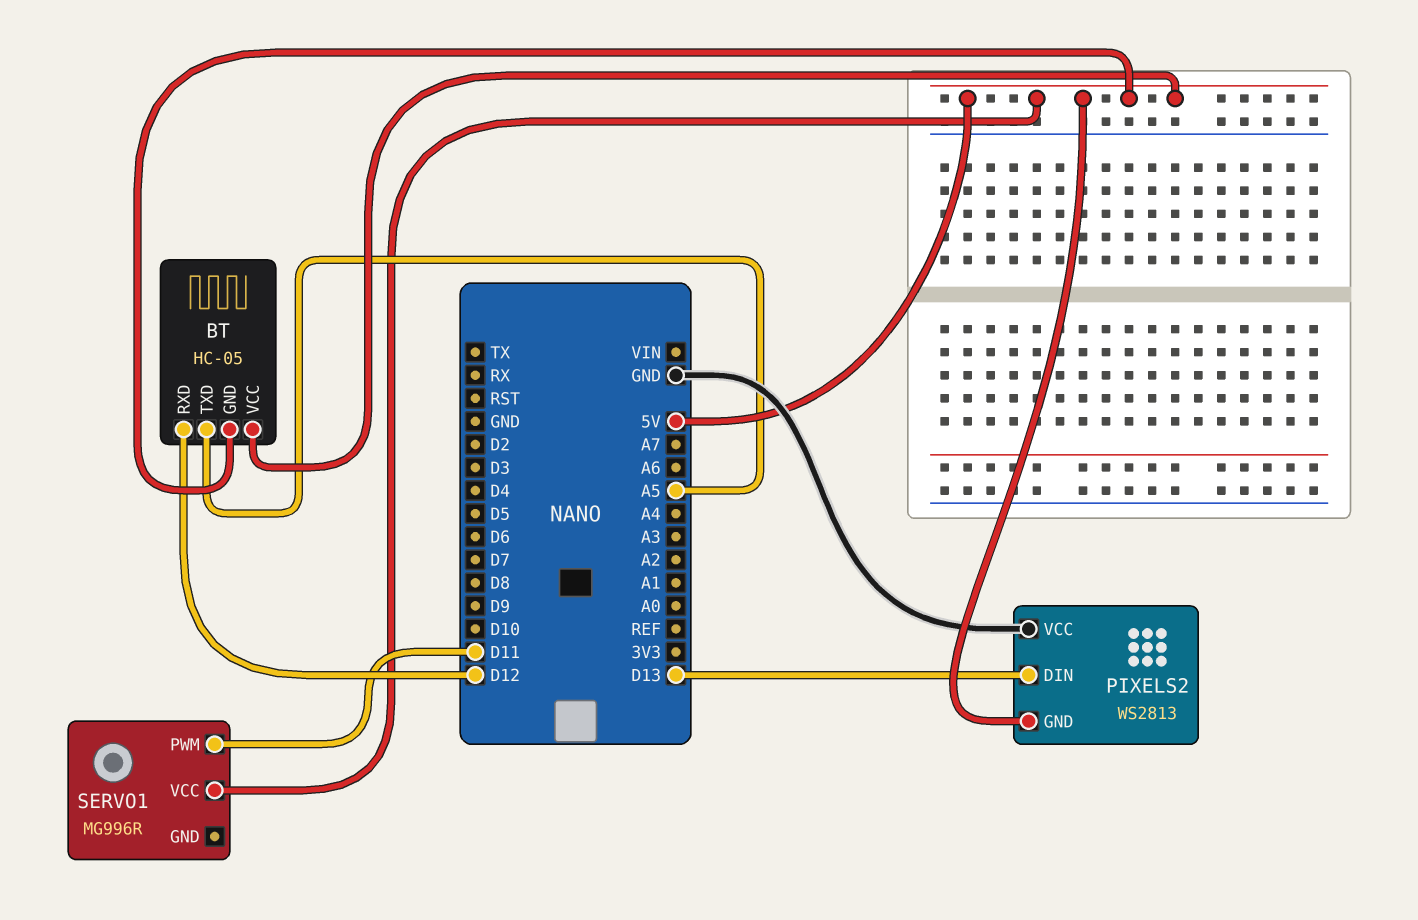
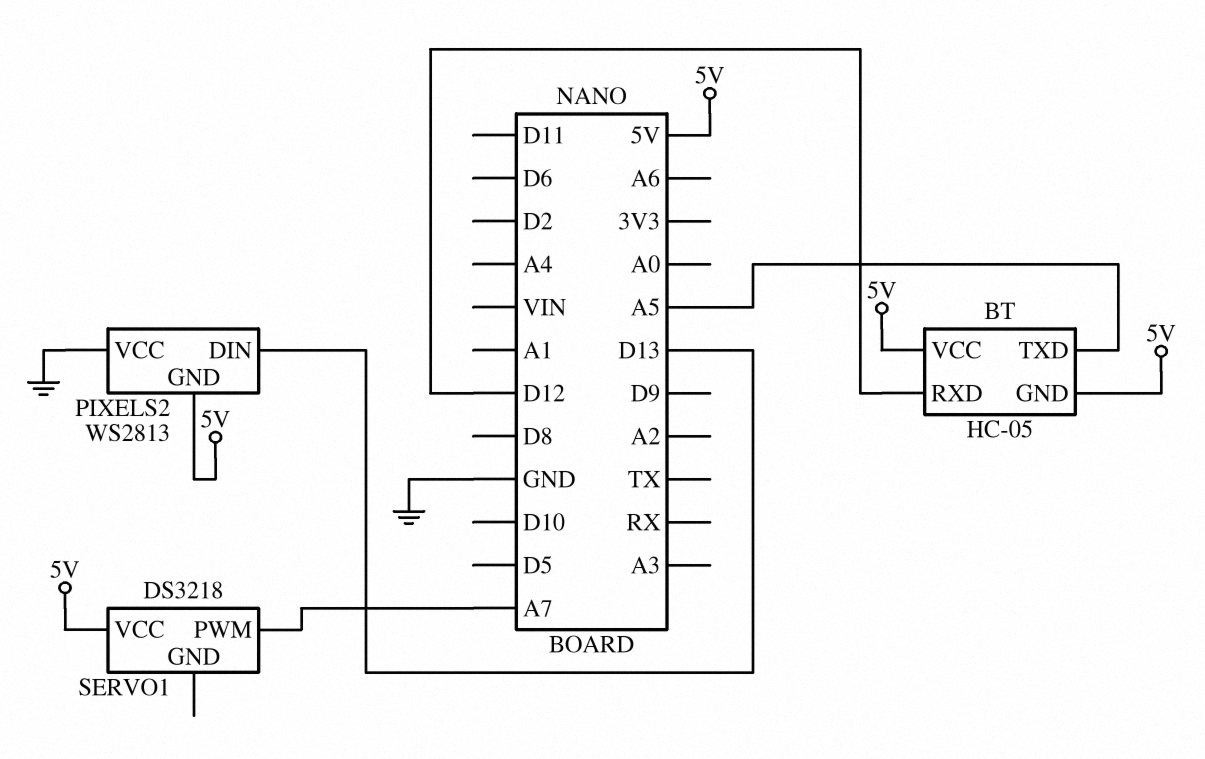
SERVO1: MG996R -> DS3218
SERVO1 pin PWM: D11 -> A7

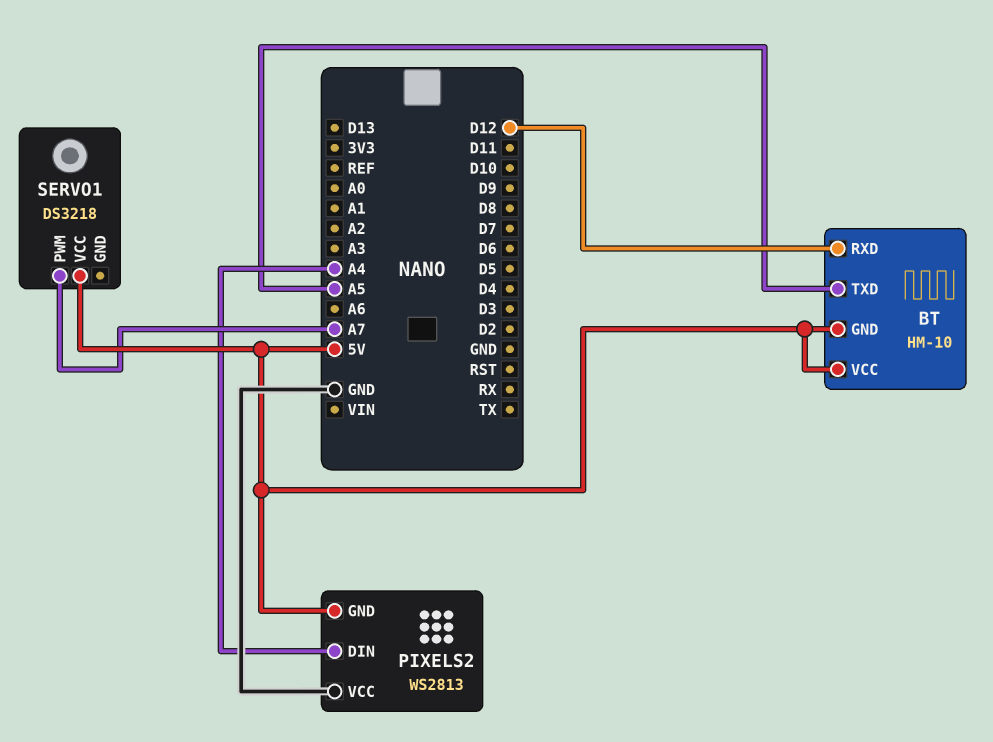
BT: HC-05 -> HM-10
PIXELS2 pin DIN: D13 -> A4

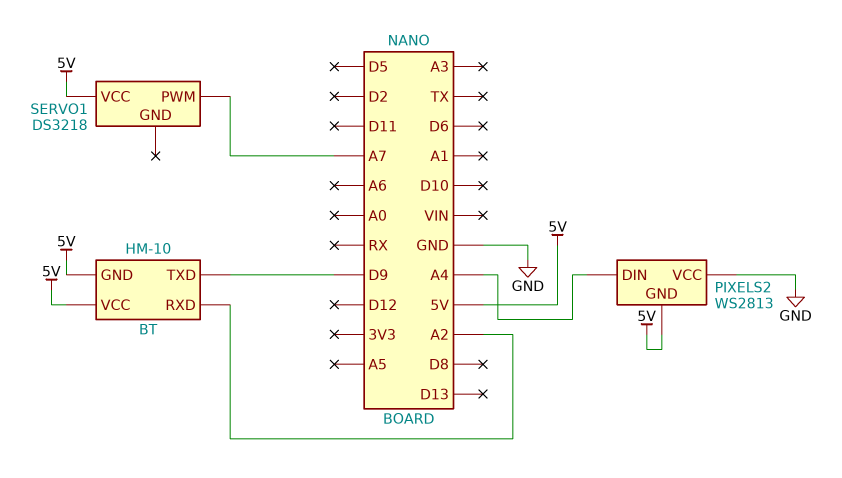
BT pin RXD: D12 -> A2
BT pin TXD: A5 -> D9

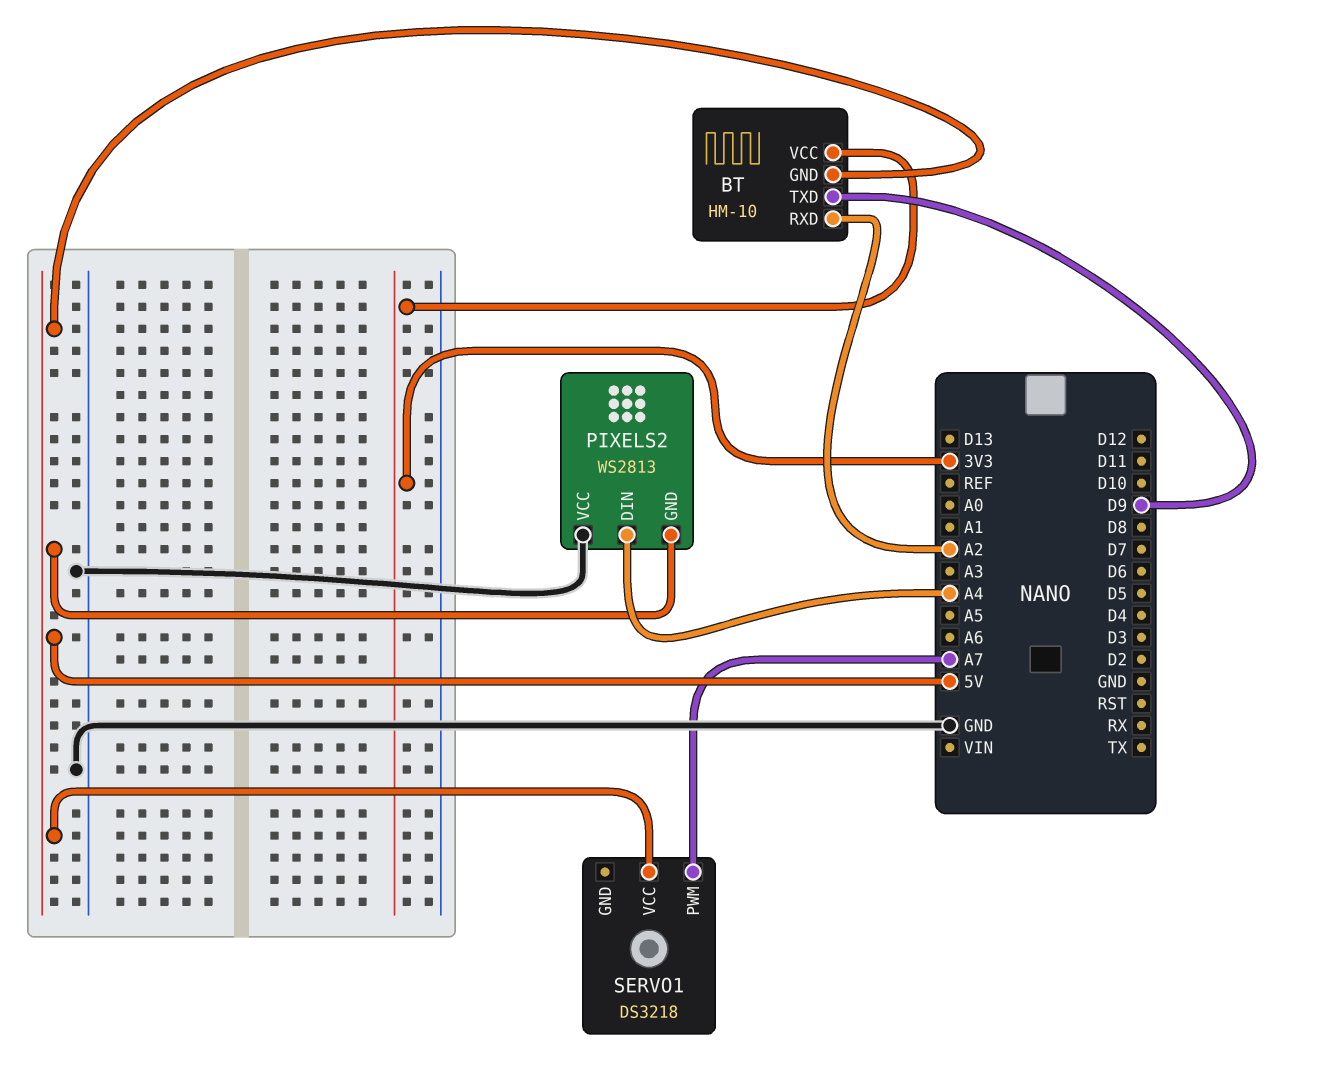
BT pin VCC: 5V -> 3V3

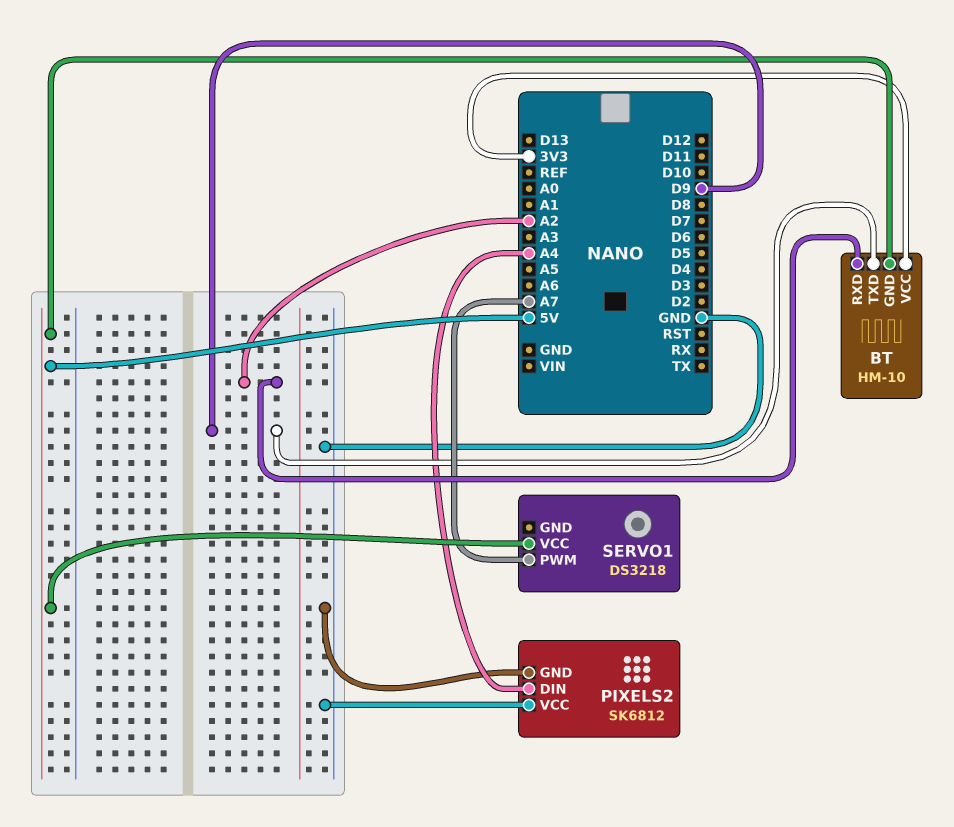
PIXELS2: WS2813 -> SK6812
PIXELS2 pin GND: 5V -> GND

